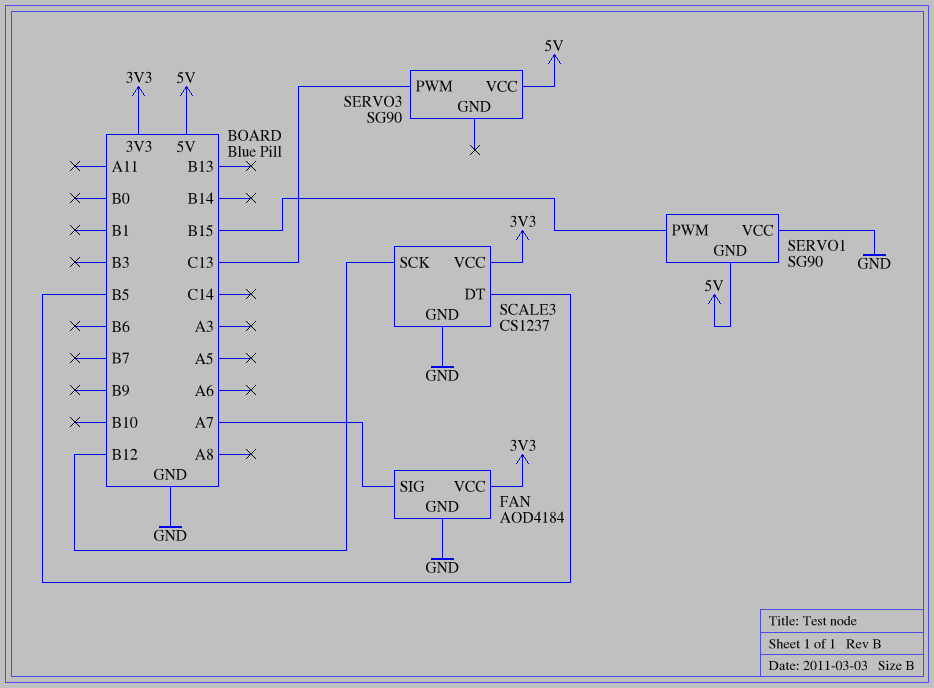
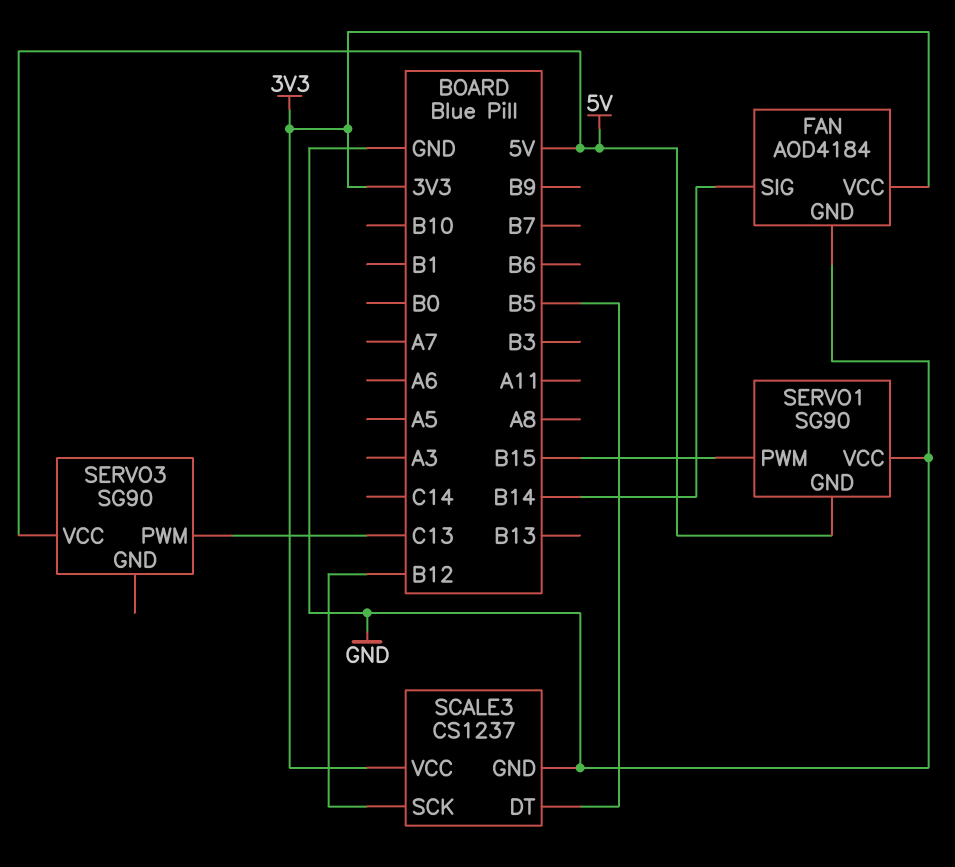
FAN pin SIG: A7 -> B14

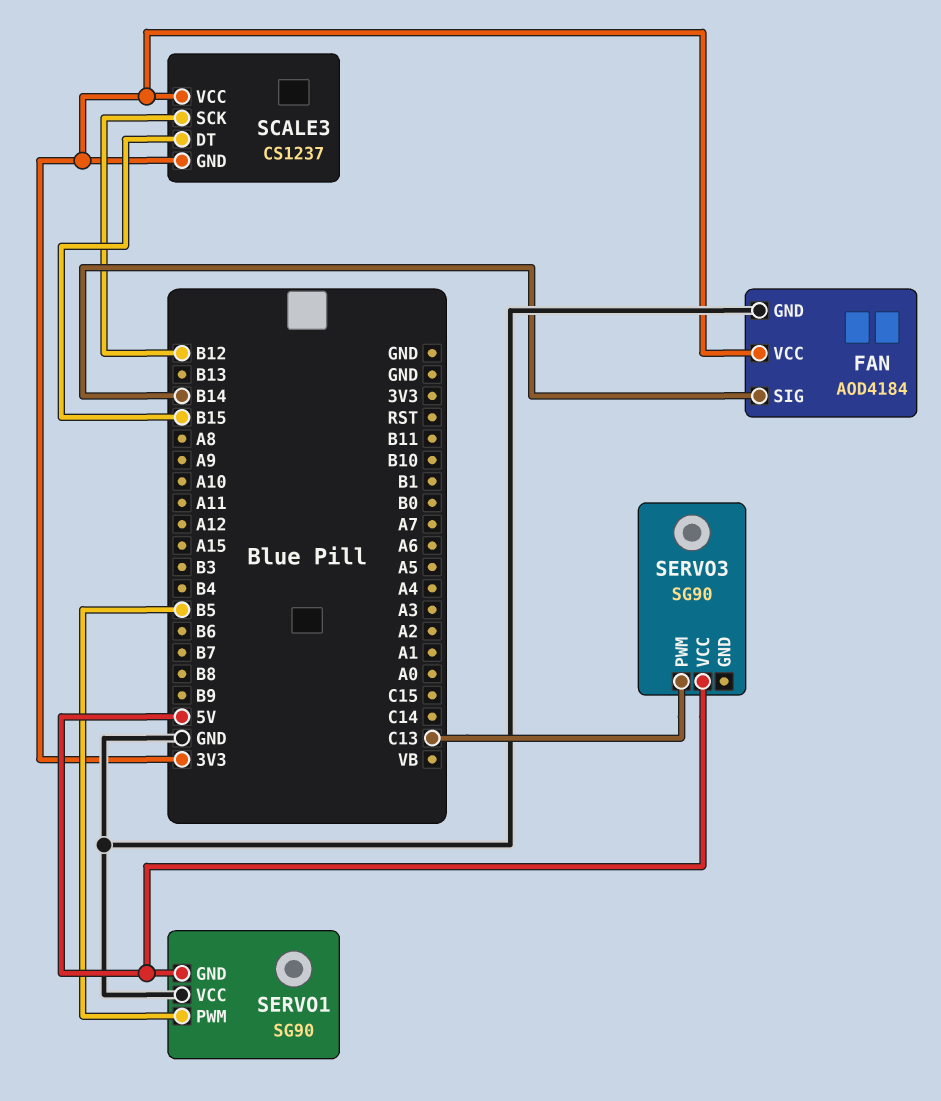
SCALE3 pin DT: B5 -> B15
SCALE3 pin GND: GND -> 3V3
SERVO1 pin PWM: B15 -> B5

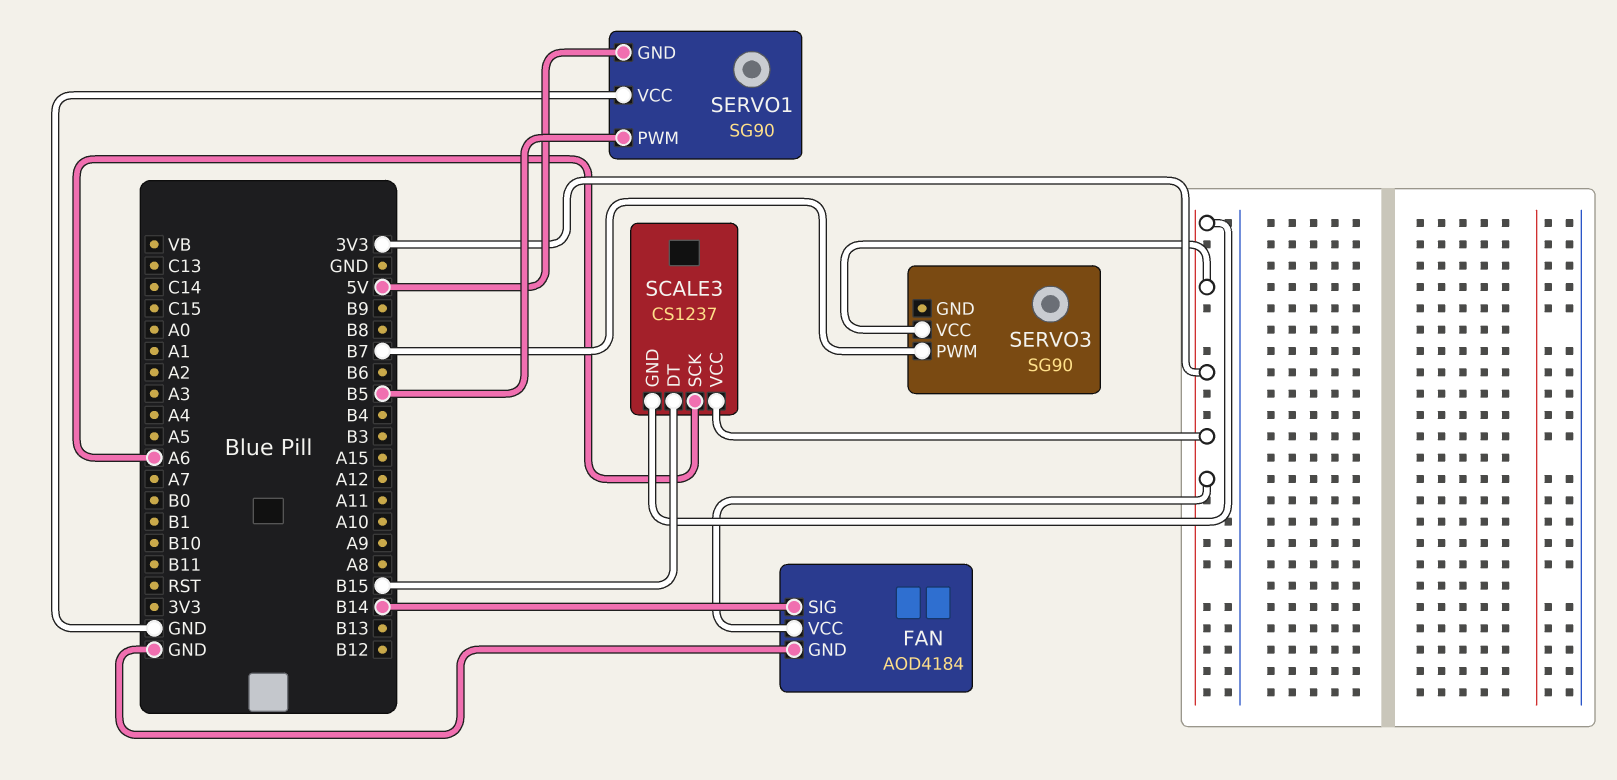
SCALE3 pin SCK: B12 -> A6
SERVO3 pin PWM: C13 -> B7
SERVO3 pin VCC: 5V -> 3V3

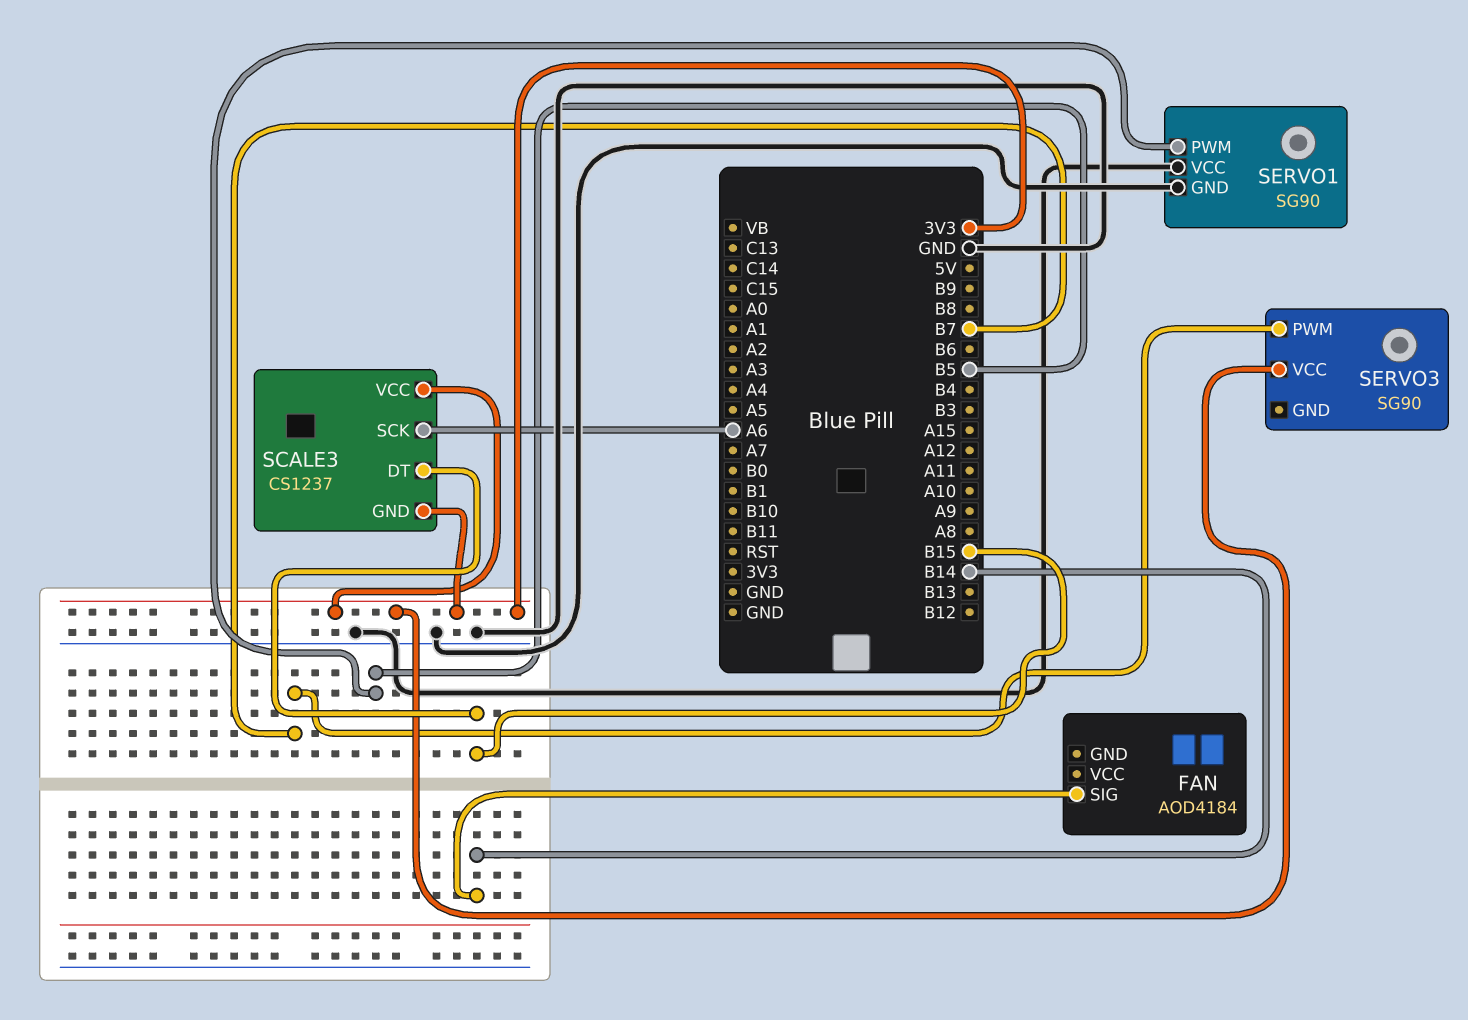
FAN pin GND: GND -> none
FAN pin VCC: 3V3 -> none
SERVO1 pin GND: 5V -> GND

